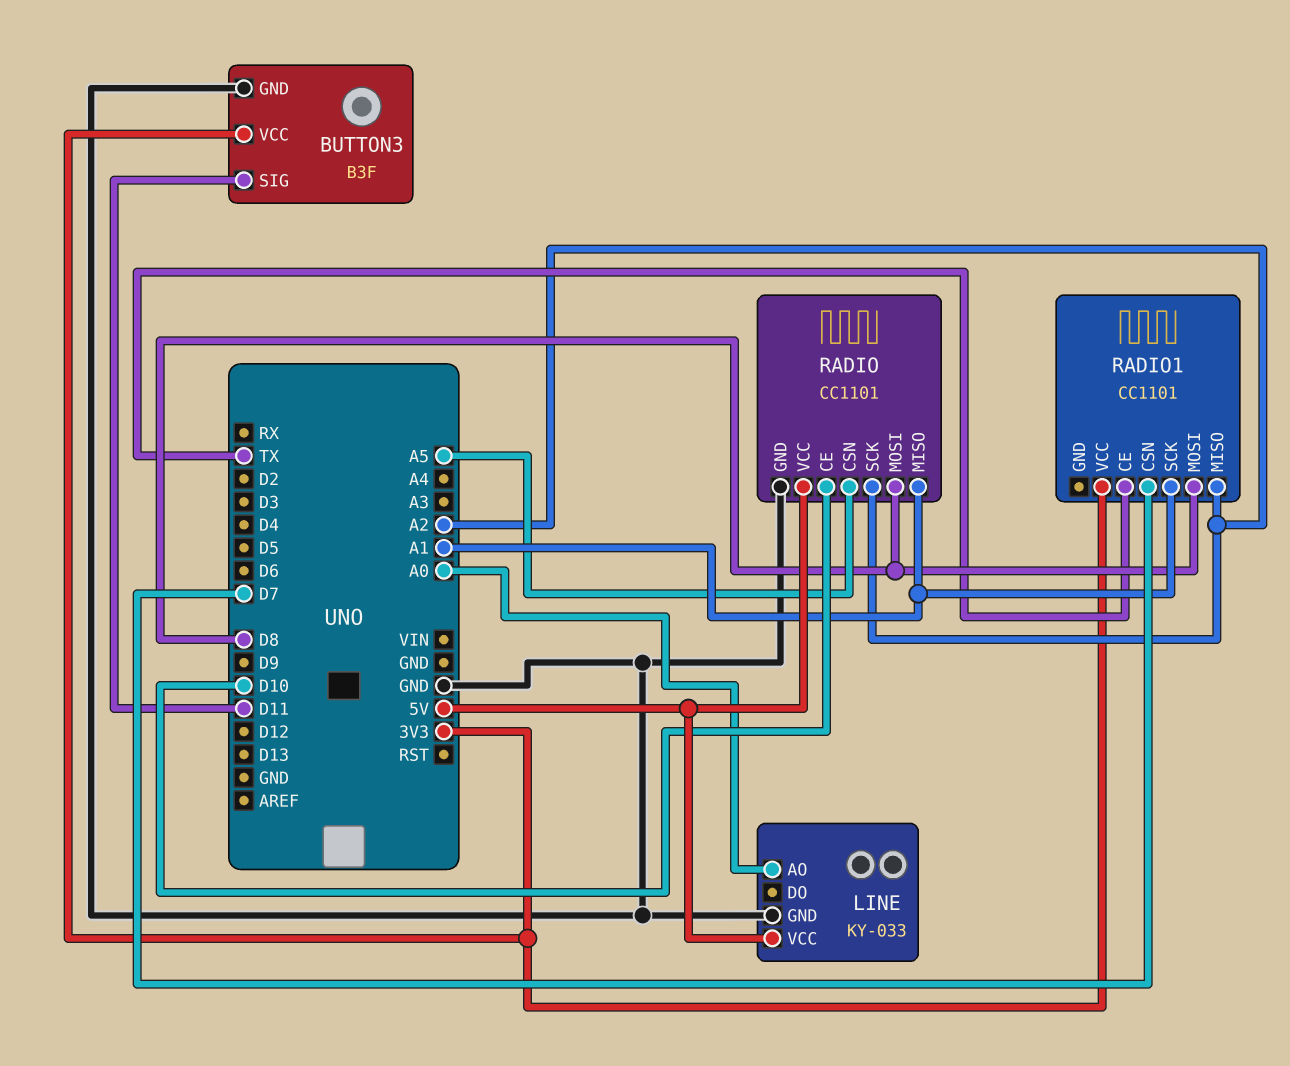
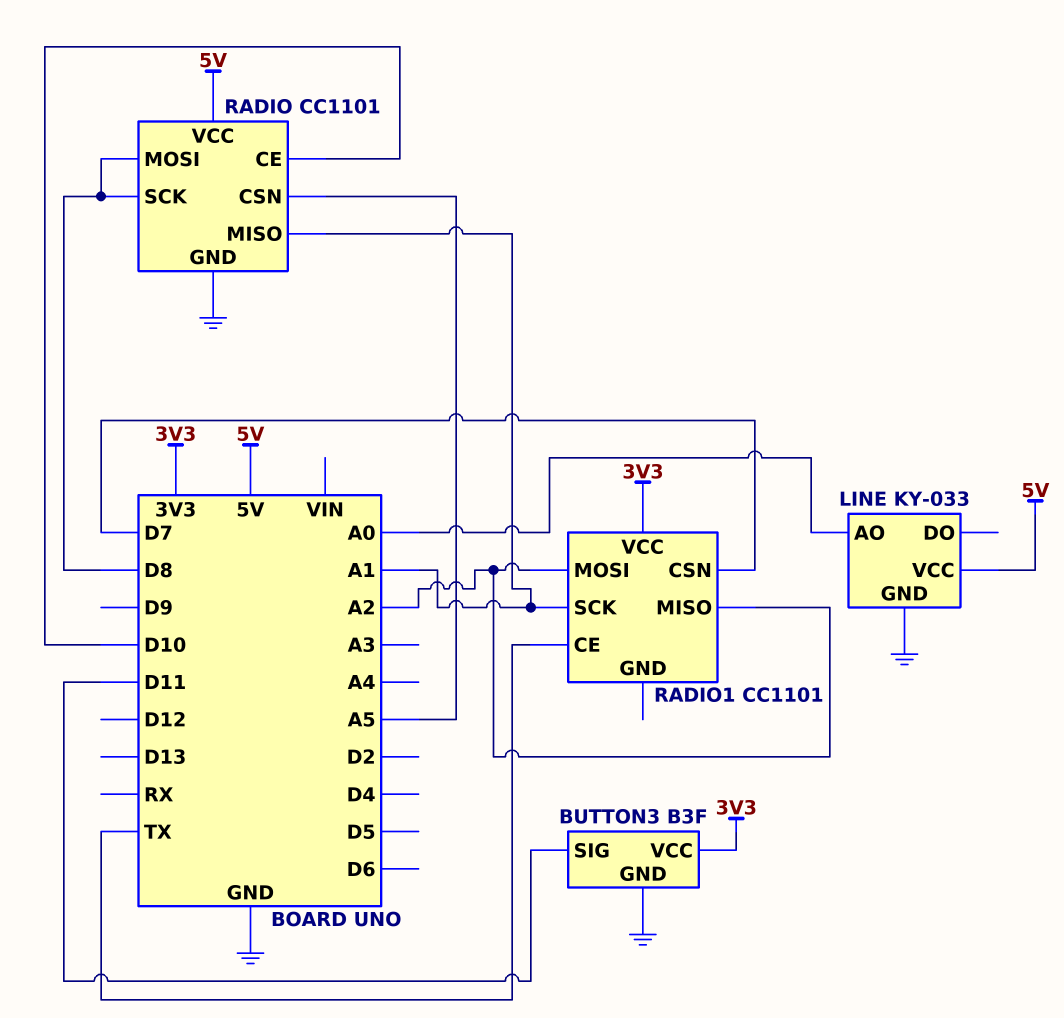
RADIO pin SCK: A2 -> D8
RADIO1 pin MOSI: D8 -> A2

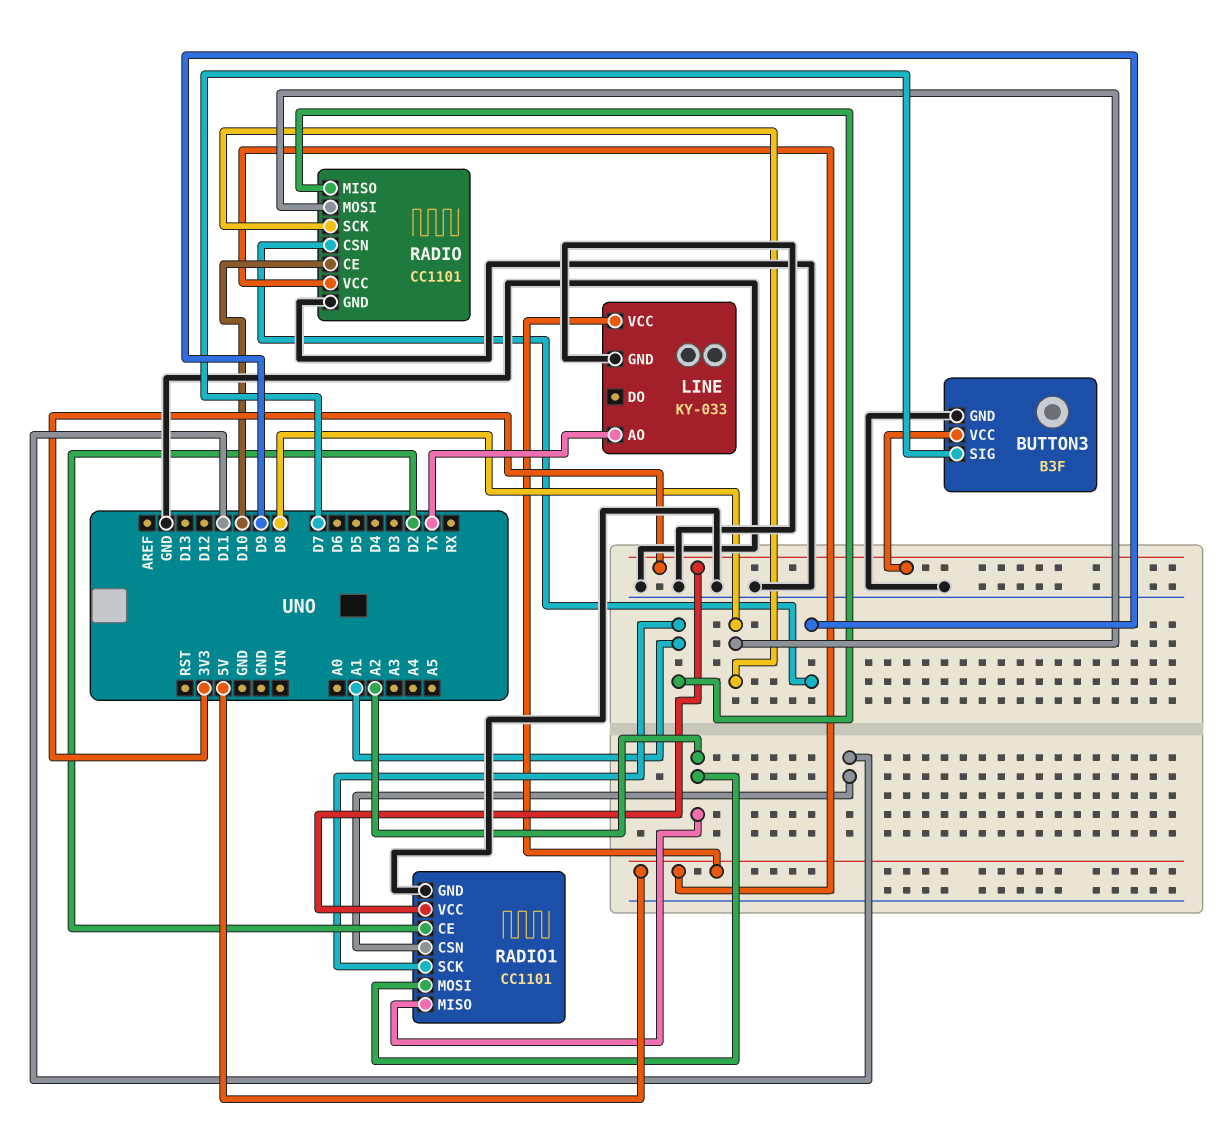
BUTTON3 pin SIG: D11 -> D7
LINE pin AO: A0 -> TX
RADIO pin CSN: A5 -> D9
RADIO1 pin CE: TX -> D2
RADIO1 pin CSN: D7 -> D11
RADIO1 pin GND: none -> GND

